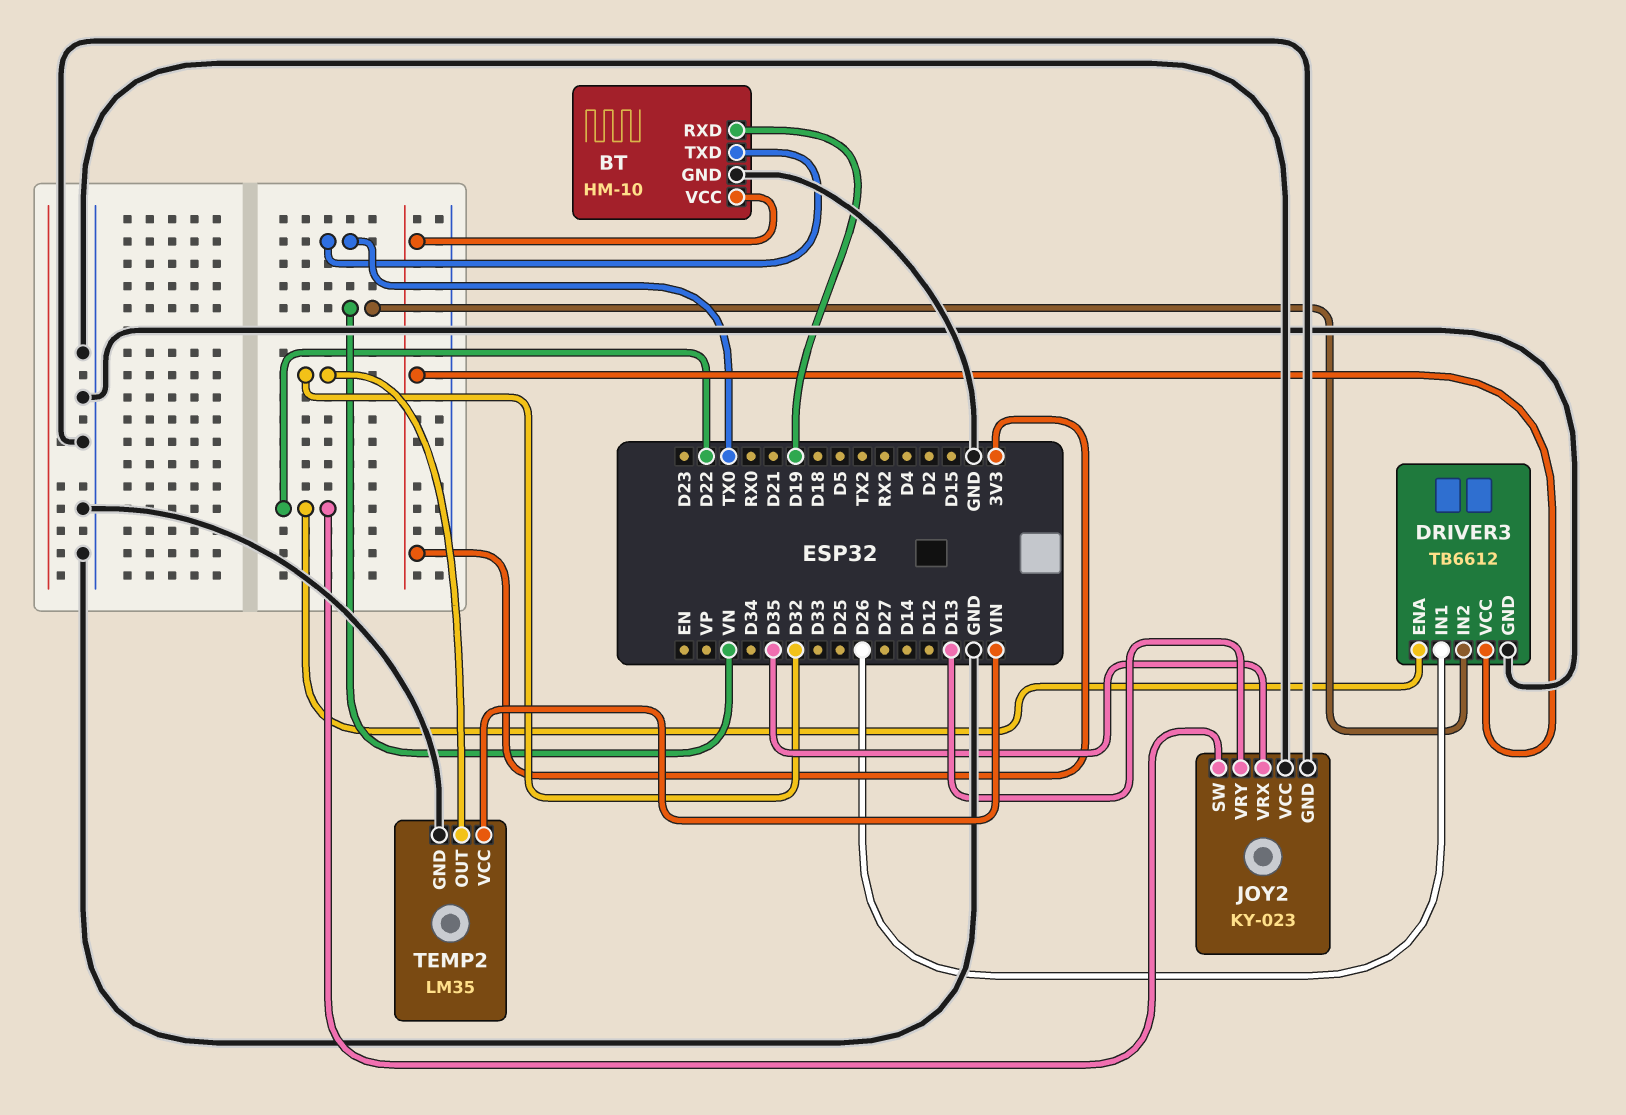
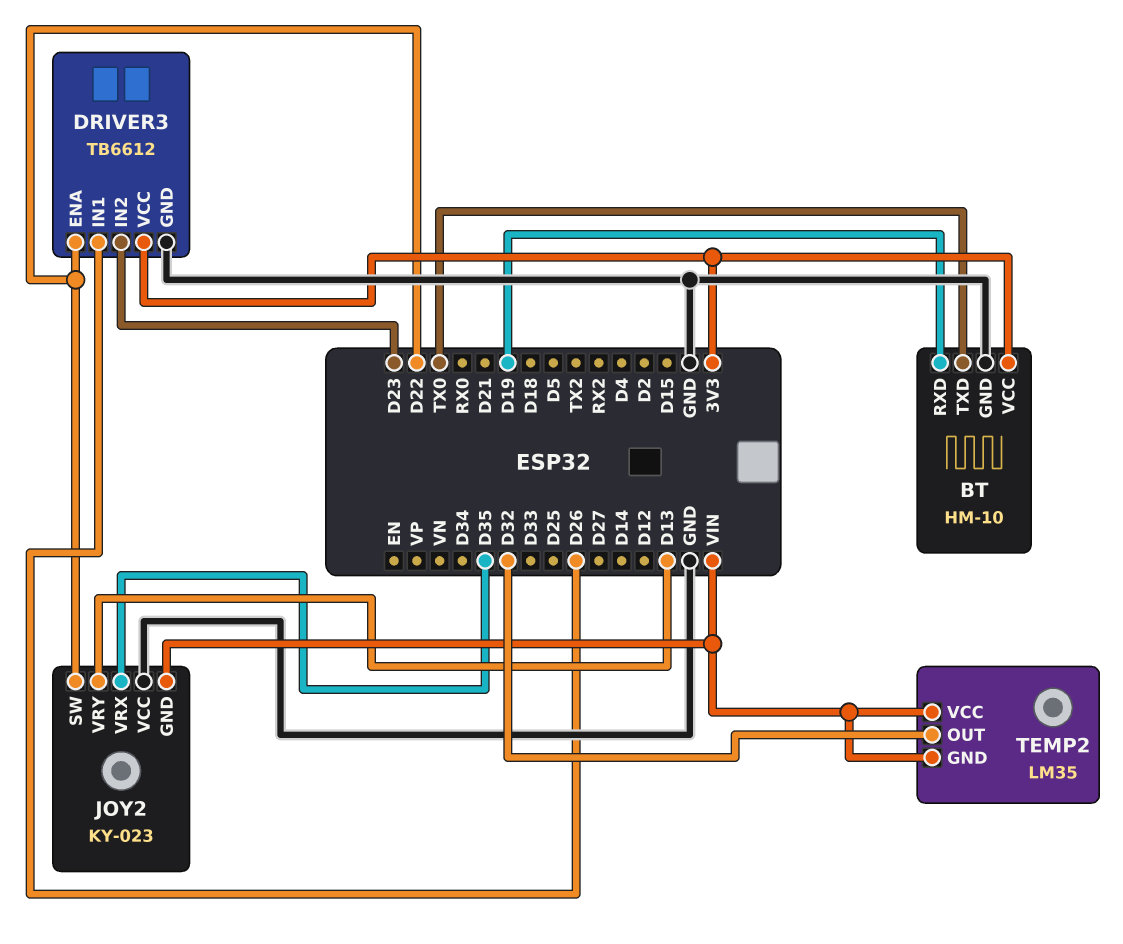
DRIVER3 pin IN2: VN -> D23
JOY2 pin GND: GND -> VIN
TEMP2 pin GND: GND -> VIN

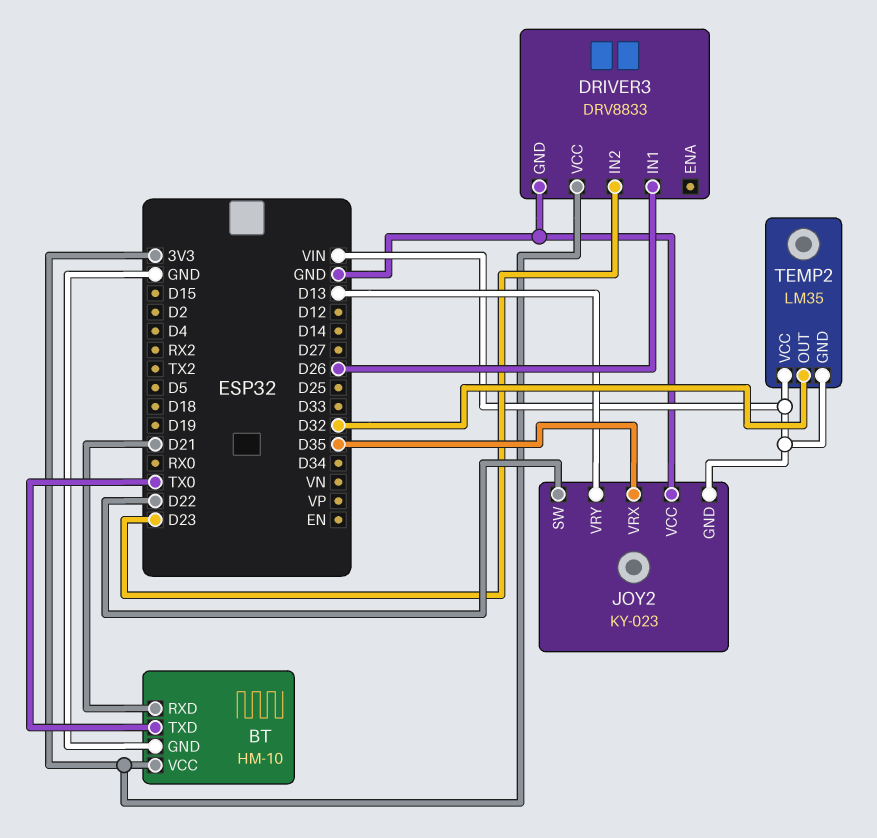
BT pin RXD: D19 -> D21
DRIVER3: TB6612 -> DRV8833
DRIVER3 pin ENA: D22 -> none

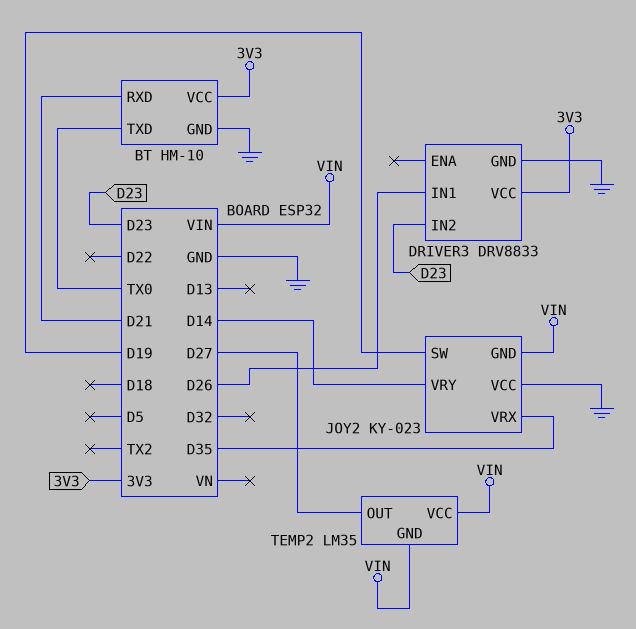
JOY2 pin SW: D22 -> D19
JOY2 pin VRY: D13 -> D14
TEMP2 pin OUT: D32 -> D27

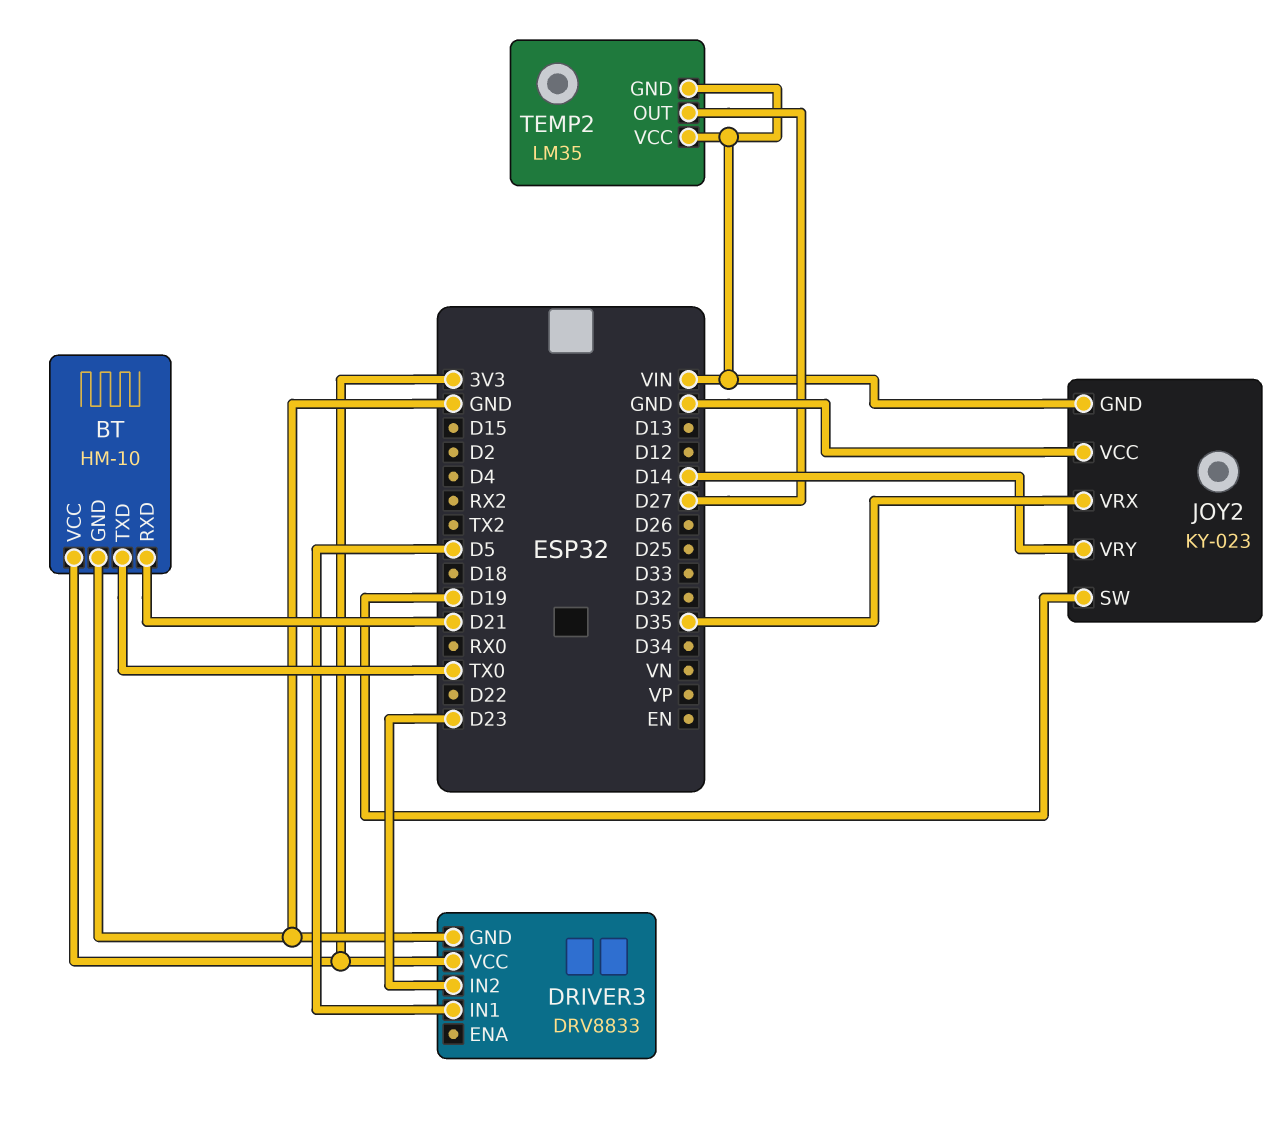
DRIVER3 pin IN1: D26 -> D5

